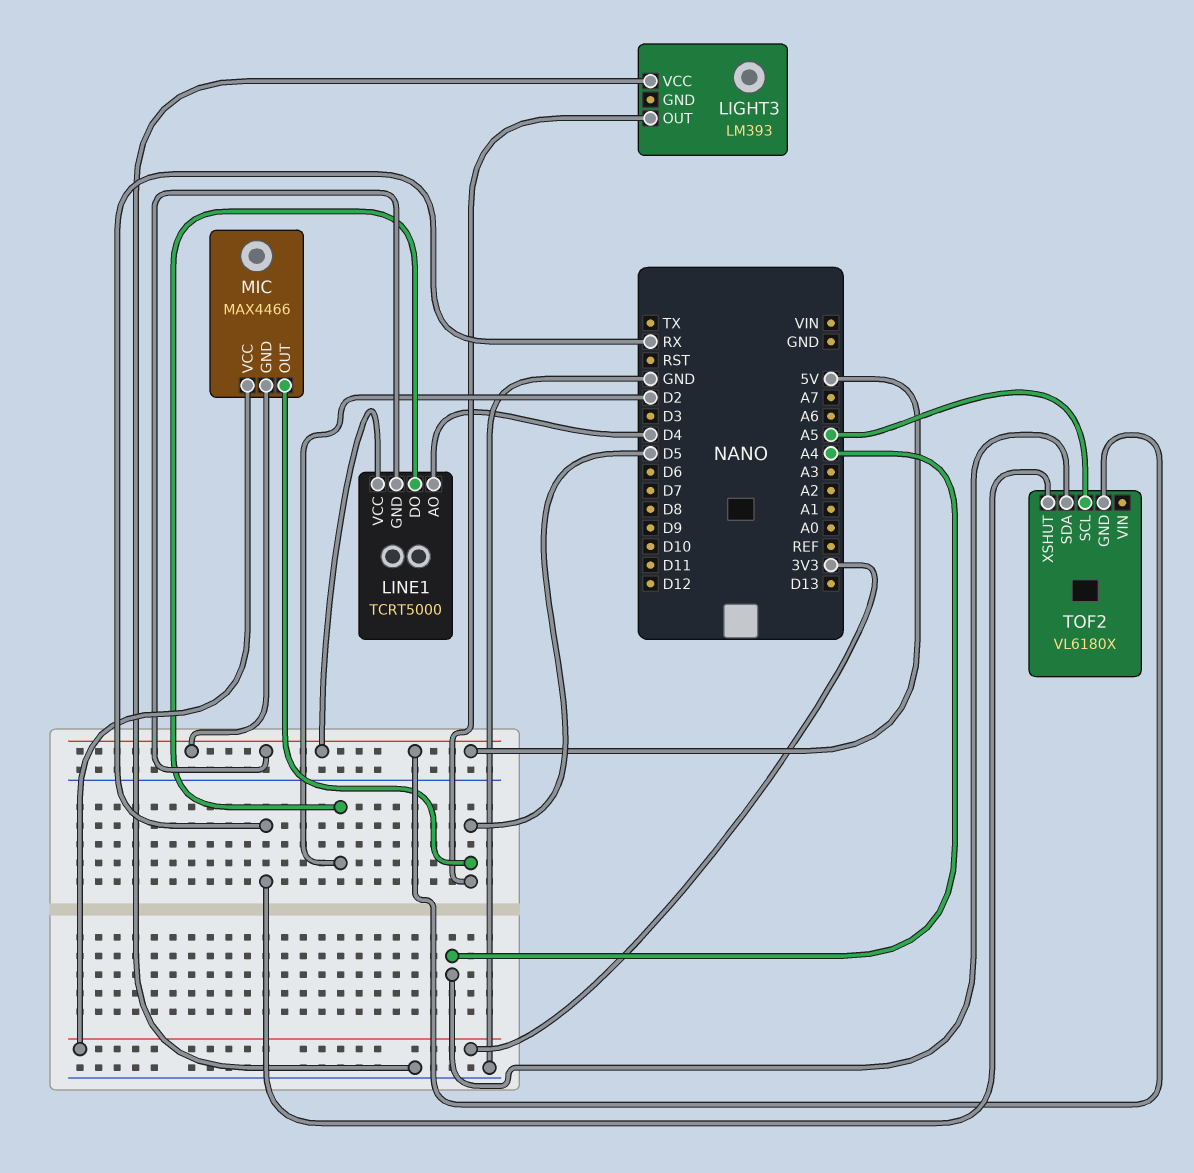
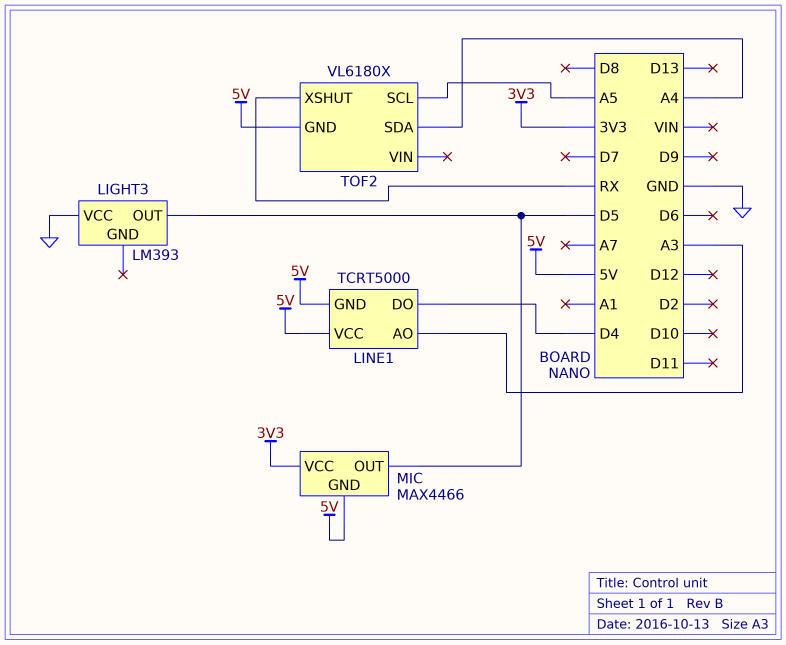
LINE1 pin AO: D4 -> A3
LINE1 pin DO: D2 -> D4

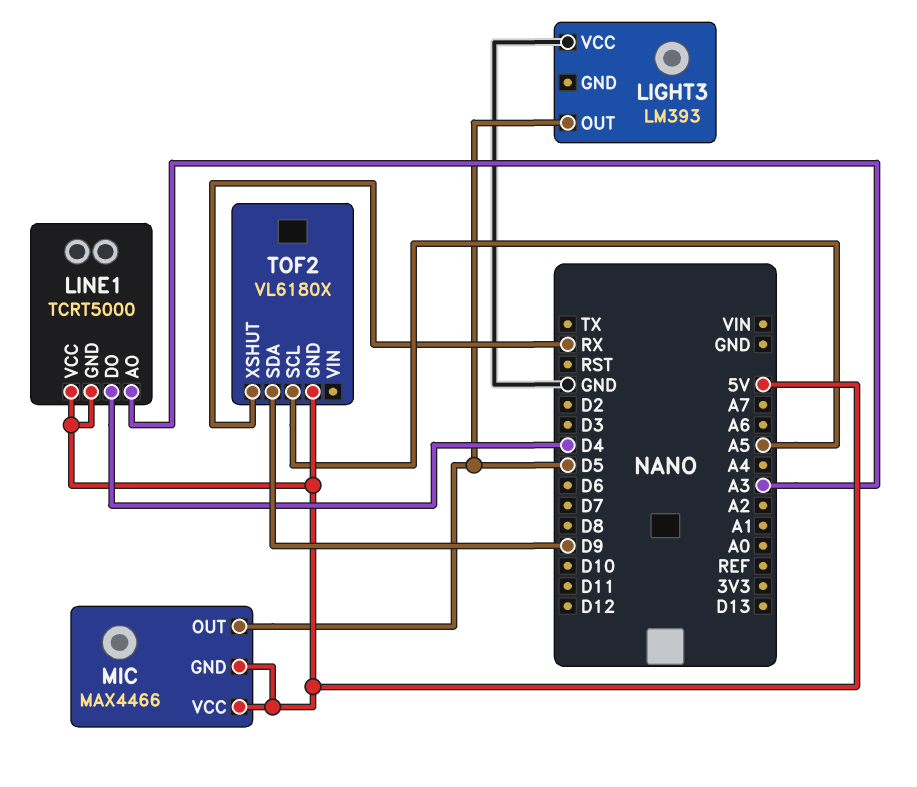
MIC pin VCC: 3V3 -> 5V
TOF2 pin SDA: A4 -> D9

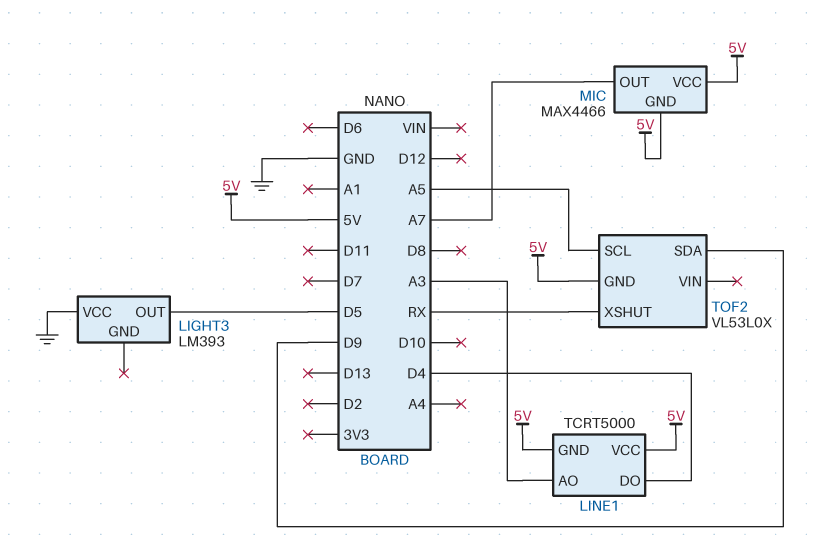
MIC pin OUT: D5 -> A7
TOF2: VL6180X -> VL53L0X

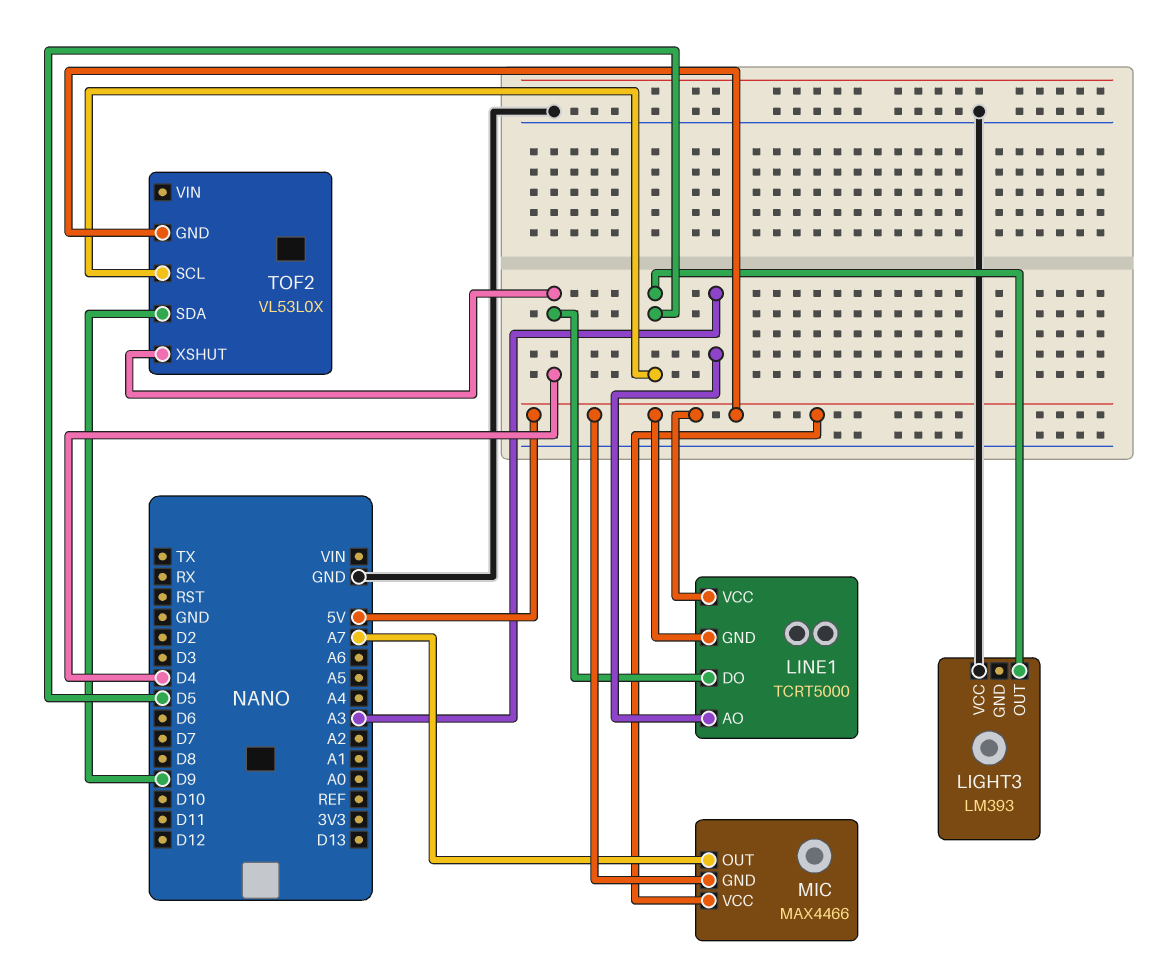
TOF2 pin SCL: A5 -> D5
TOF2 pin XSHUT: RX -> D4

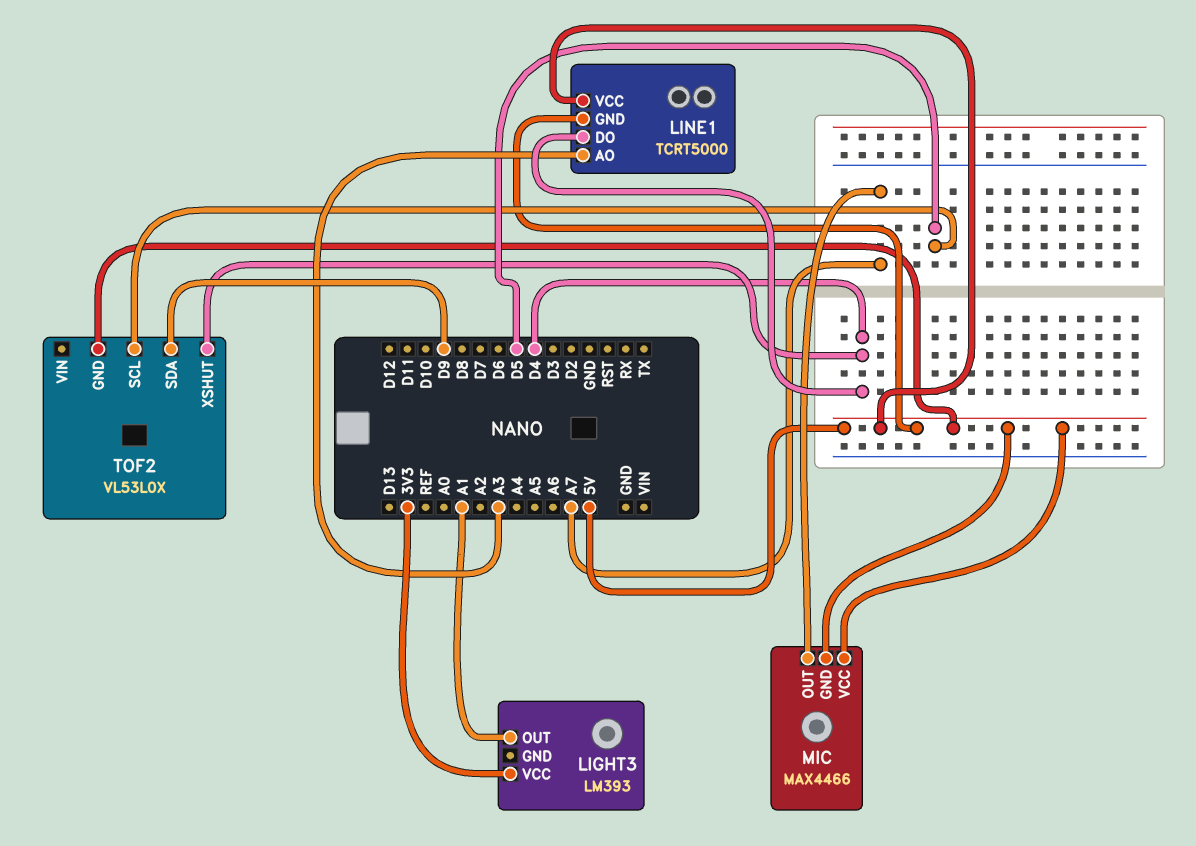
LIGHT3 pin OUT: D5 -> A1
LIGHT3 pin VCC: GND -> 3V3

